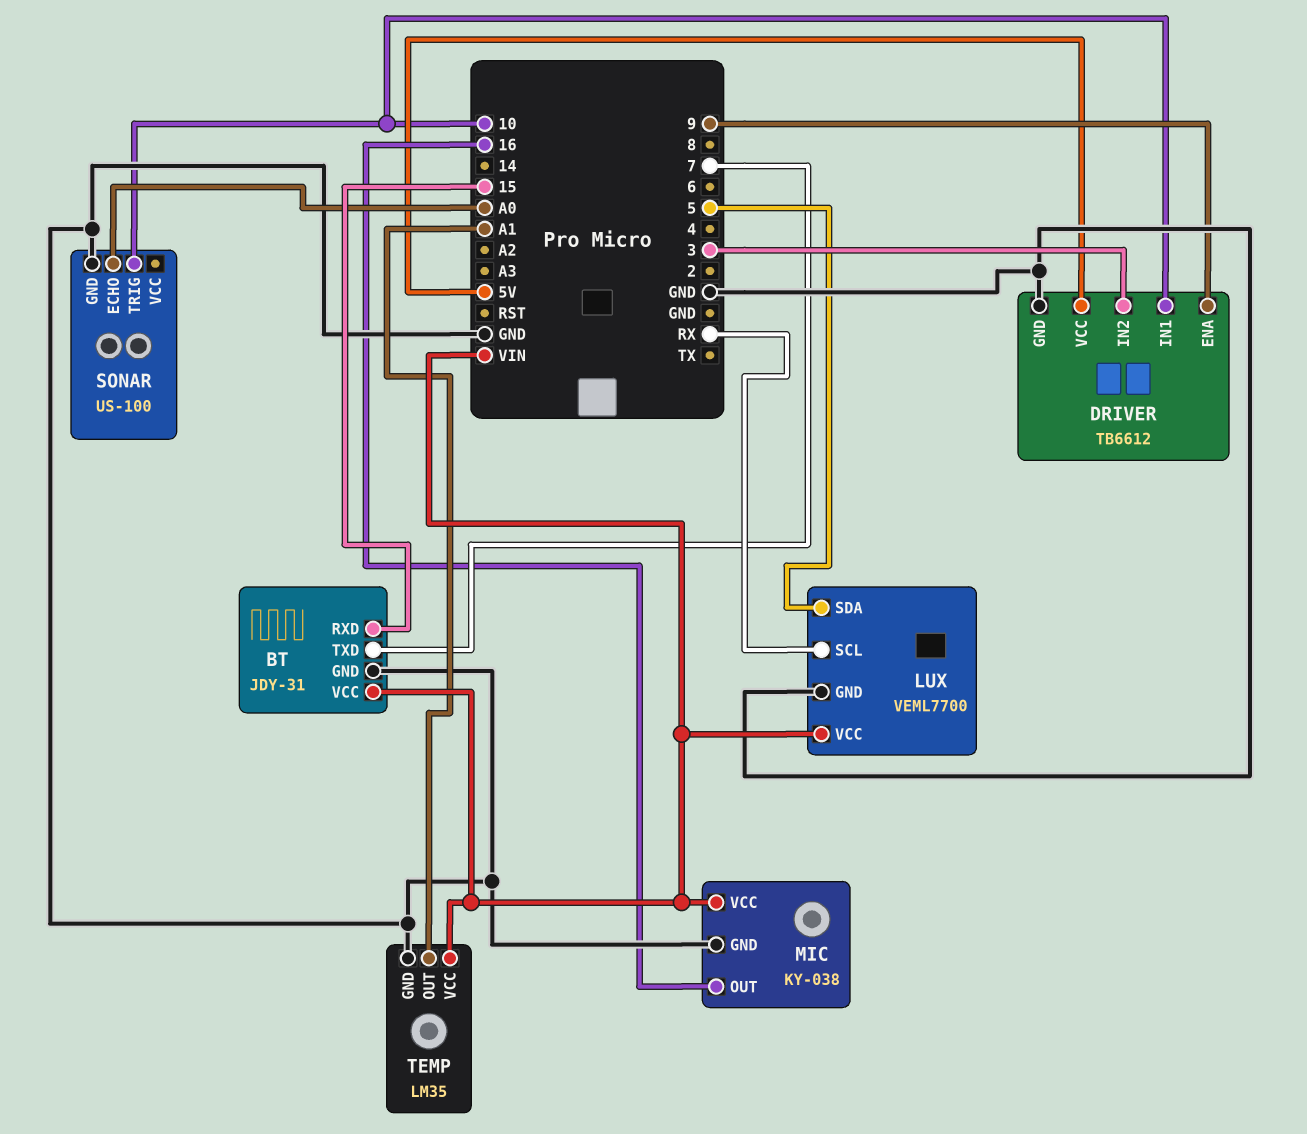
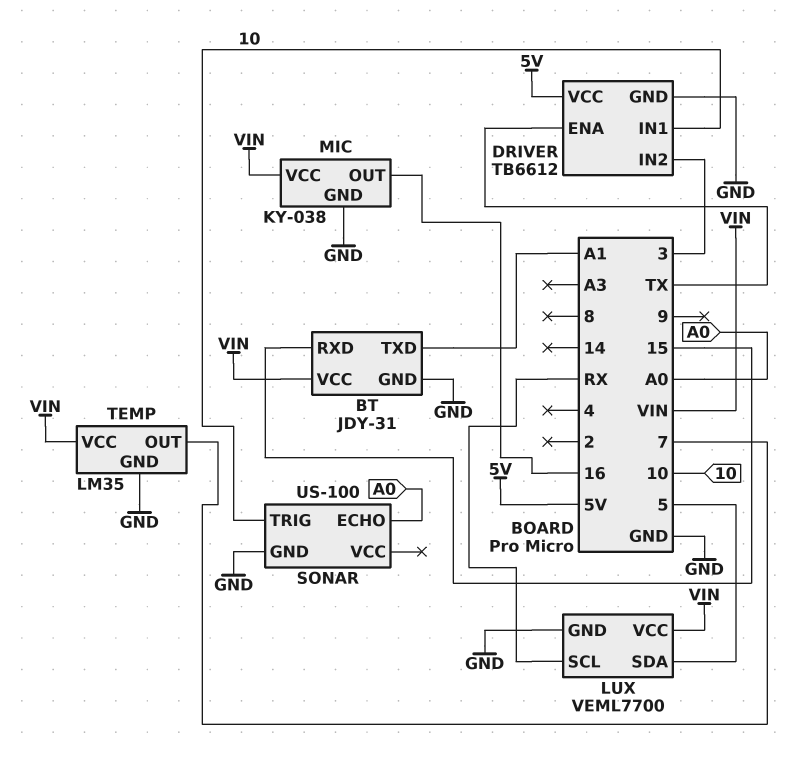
BT pin TXD: 7 -> A1
DRIVER pin ENA: 9 -> TX
TEMP pin OUT: A1 -> 7

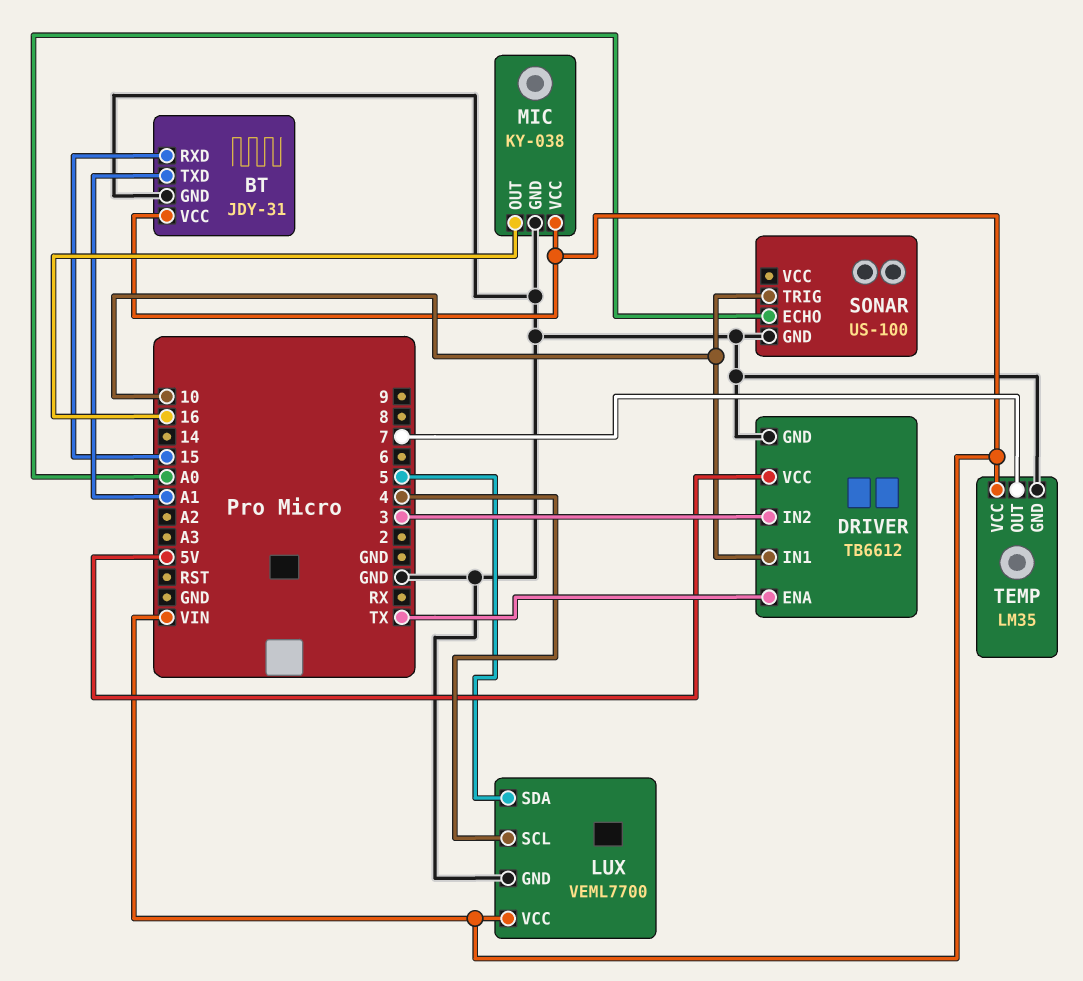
LUX pin SCL: RX -> 4

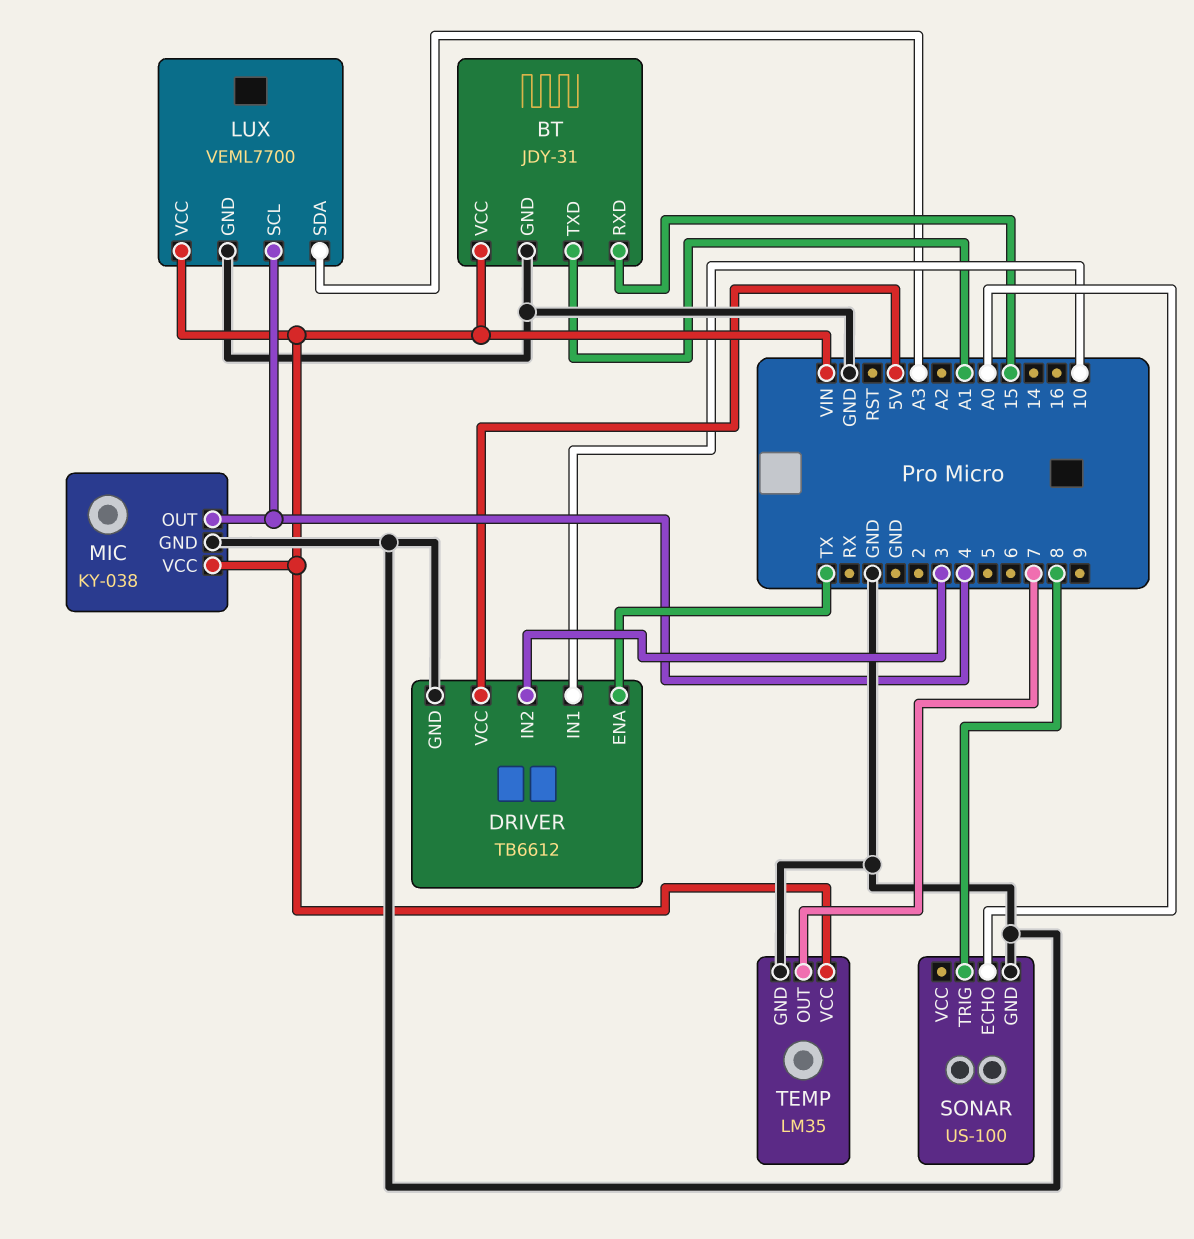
LUX pin SDA: 5 -> A3
MIC pin OUT: 16 -> 4
SONAR pin TRIG: 10 -> 8

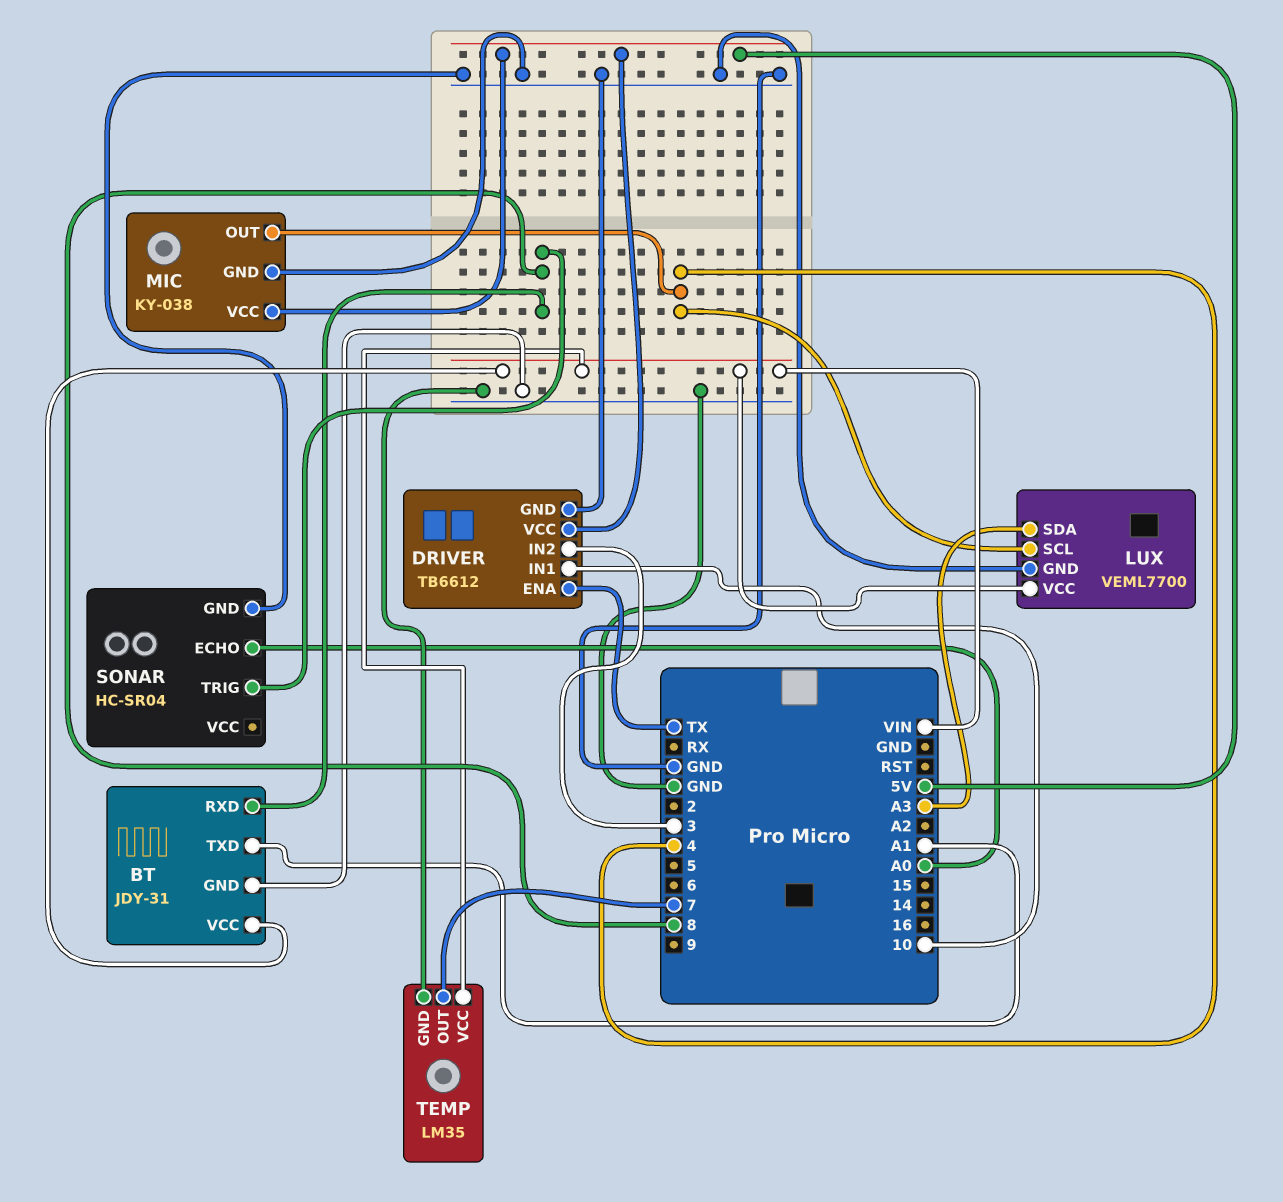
BT pin RXD: 15 -> 8
MIC pin VCC: VIN -> 5V
SONAR: US-100 -> HC-SR04

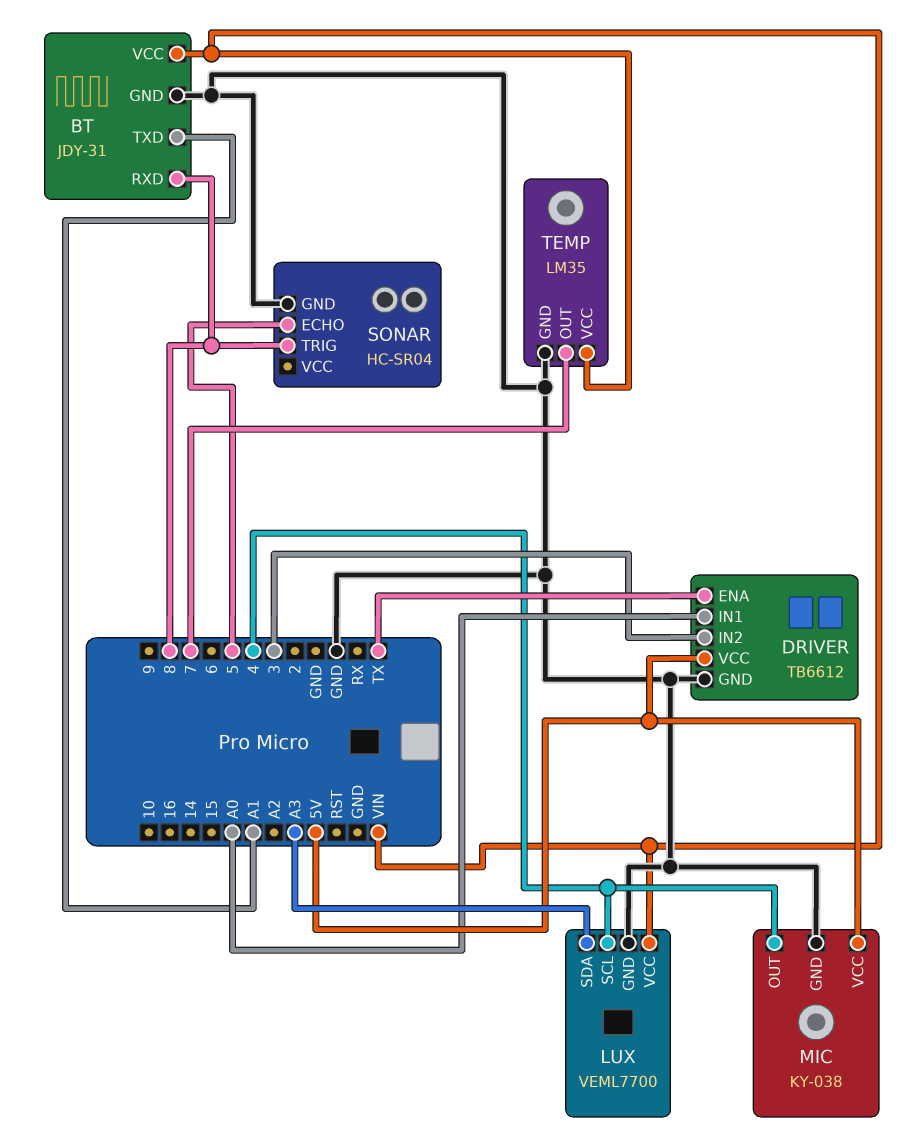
DRIVER pin IN1: 10 -> A0
SONAR pin ECHO: A0 -> 5

